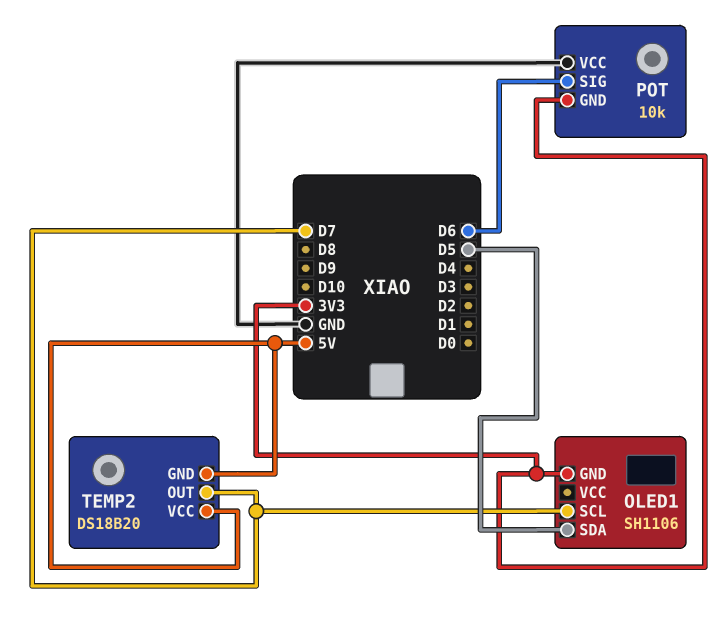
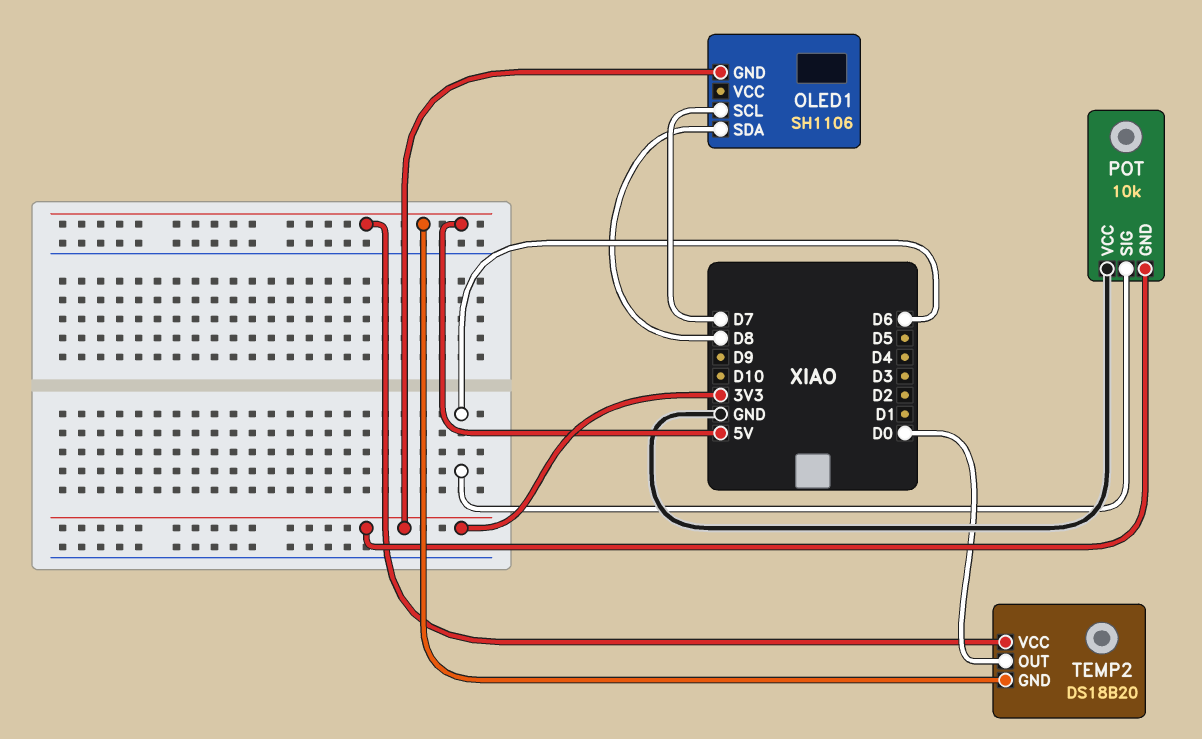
OLED1 pin SDA: D5 -> D8
TEMP2 pin OUT: D7 -> D0

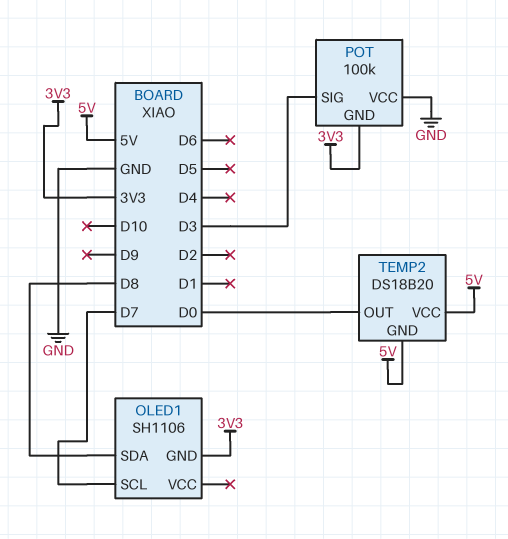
POT: 10k -> 100k
POT pin SIG: D6 -> D3

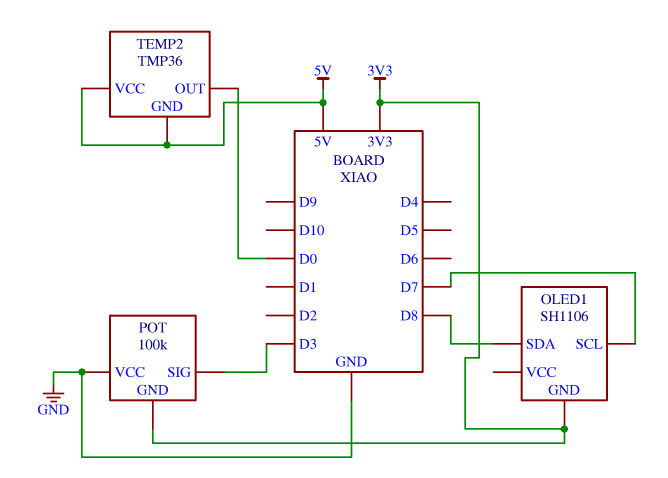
TEMP2: DS18B20 -> TMP36

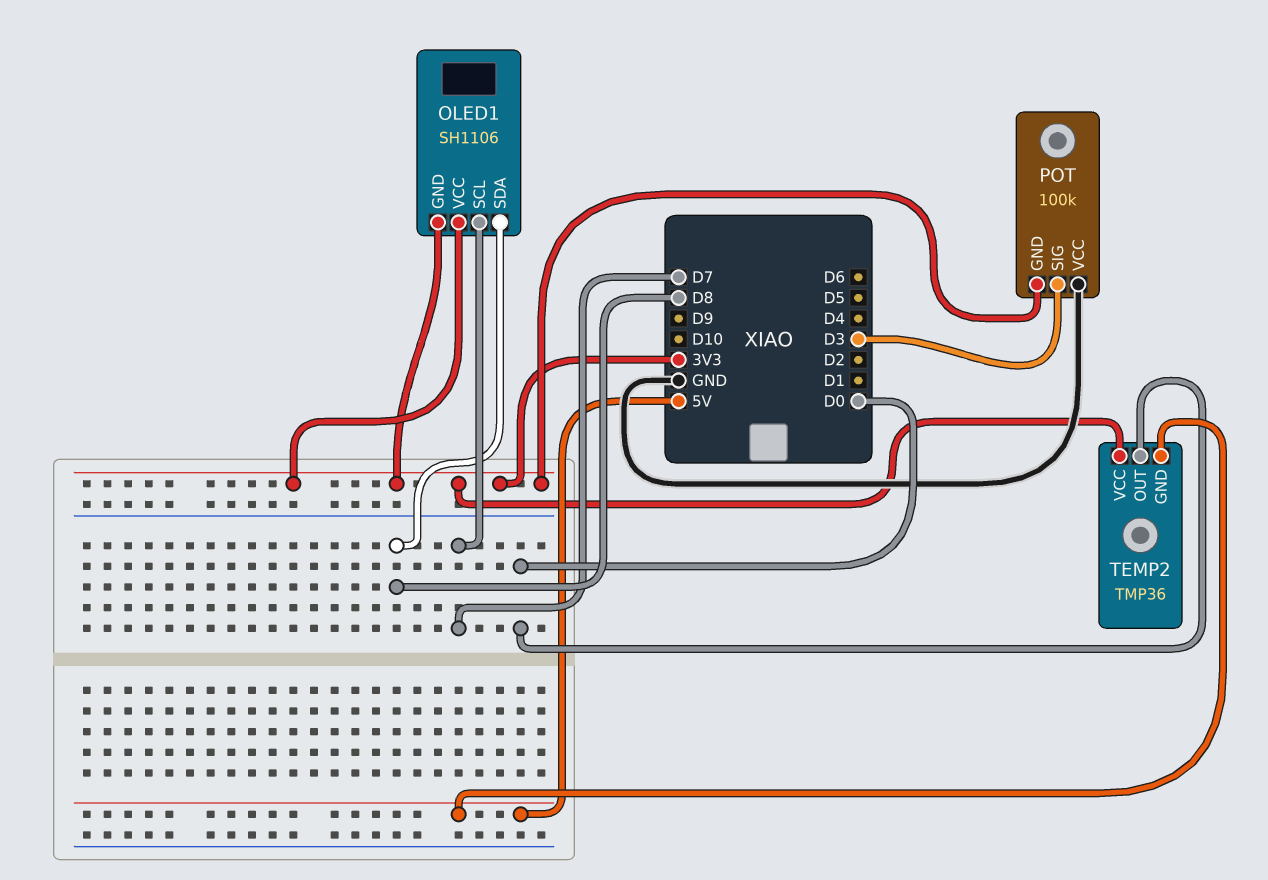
OLED1 pin VCC: none -> 3V3
TEMP2 pin VCC: 5V -> 3V3

